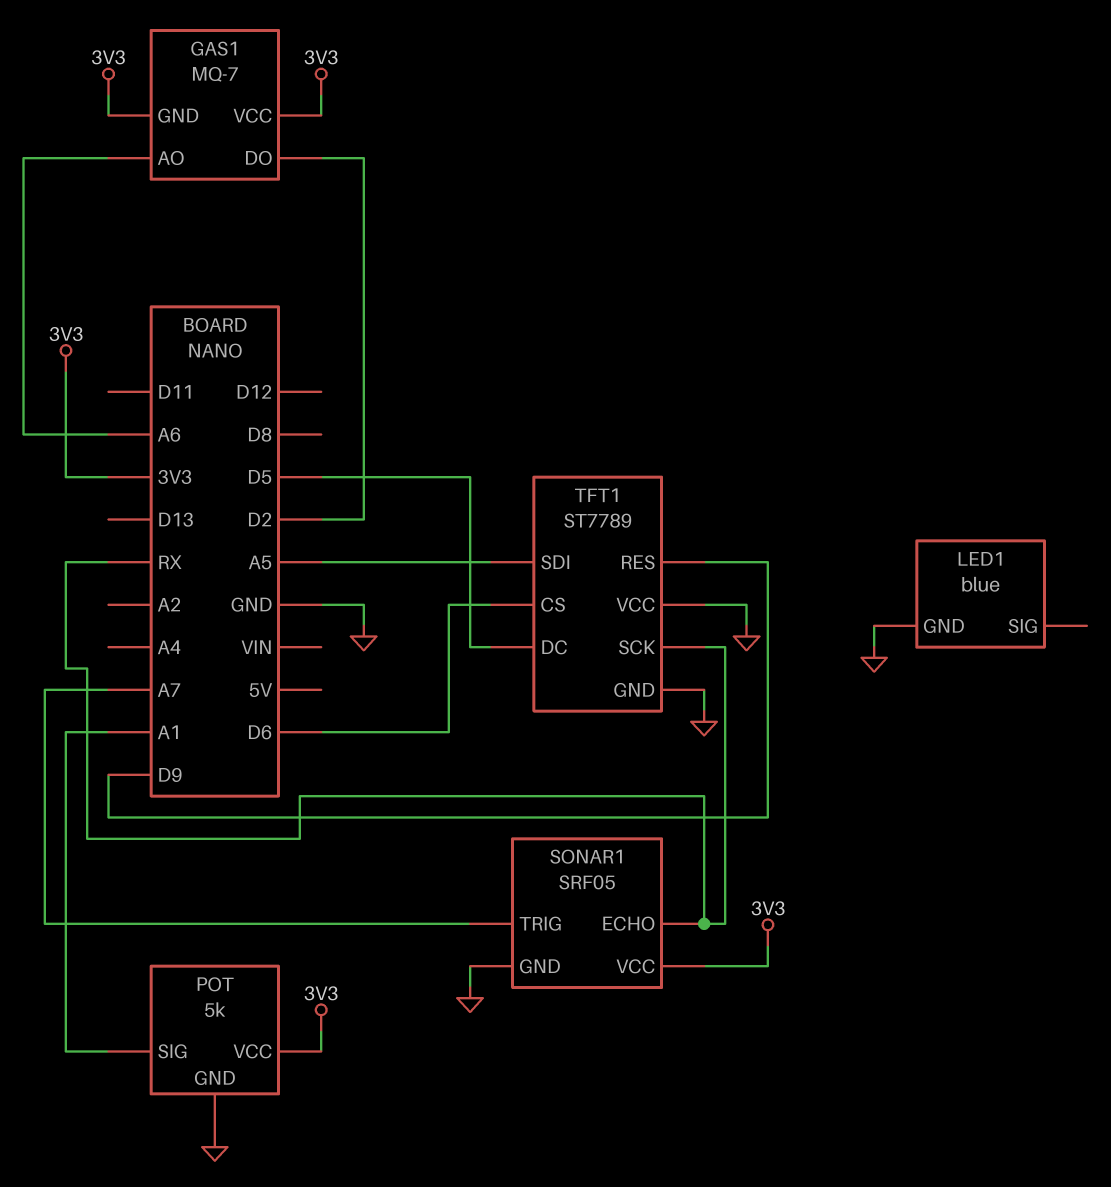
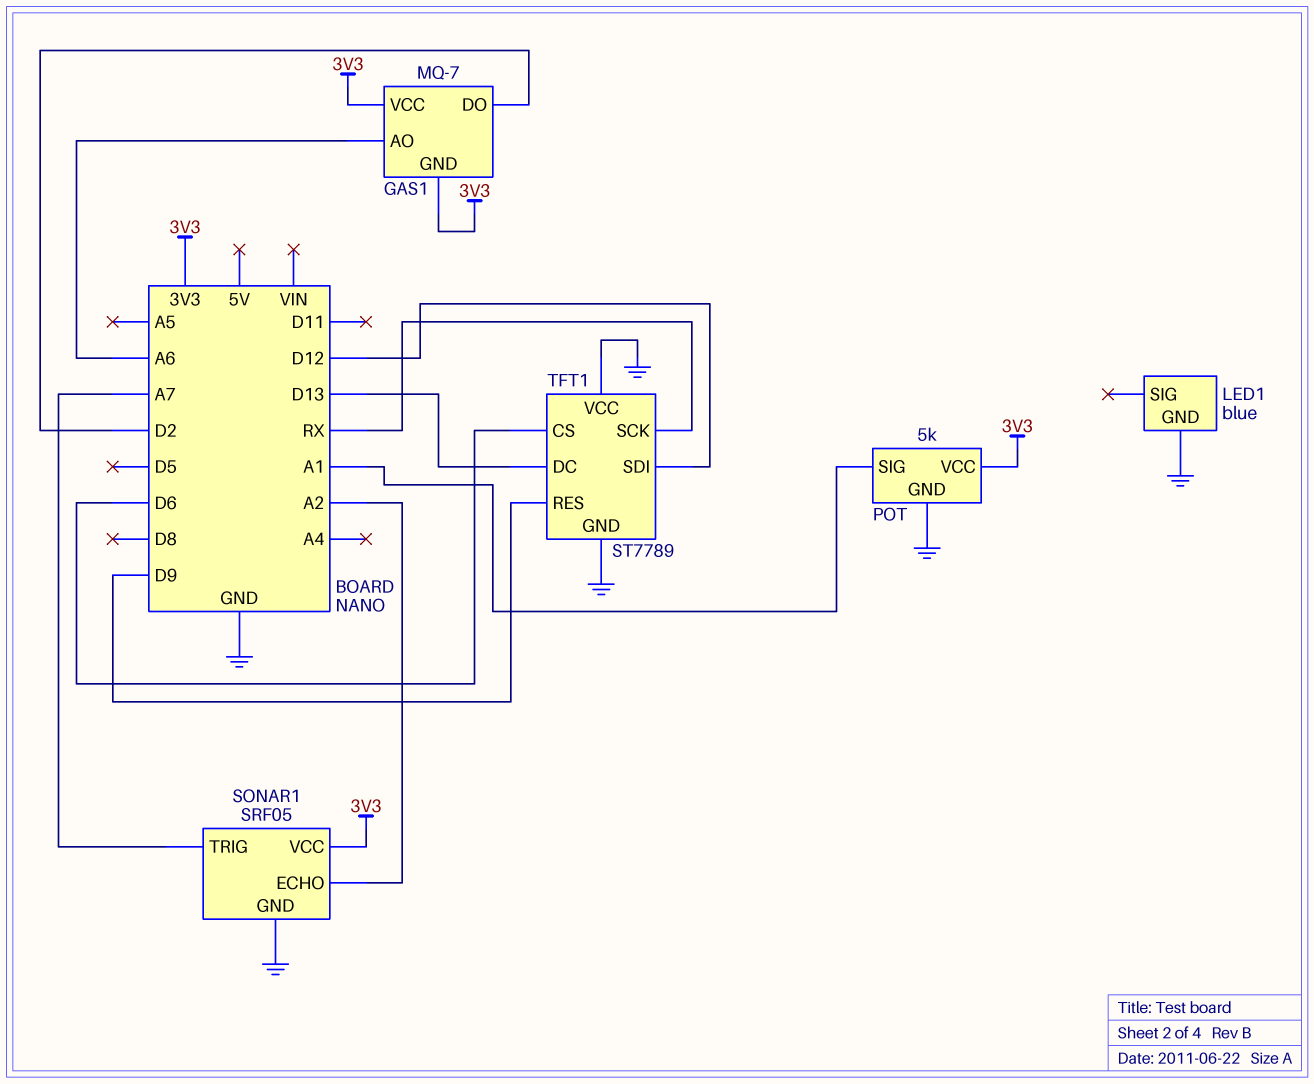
SONAR1 pin ECHO: RX -> A2
TFT1 pin DC: D5 -> D13
TFT1 pin SDI: A5 -> D12

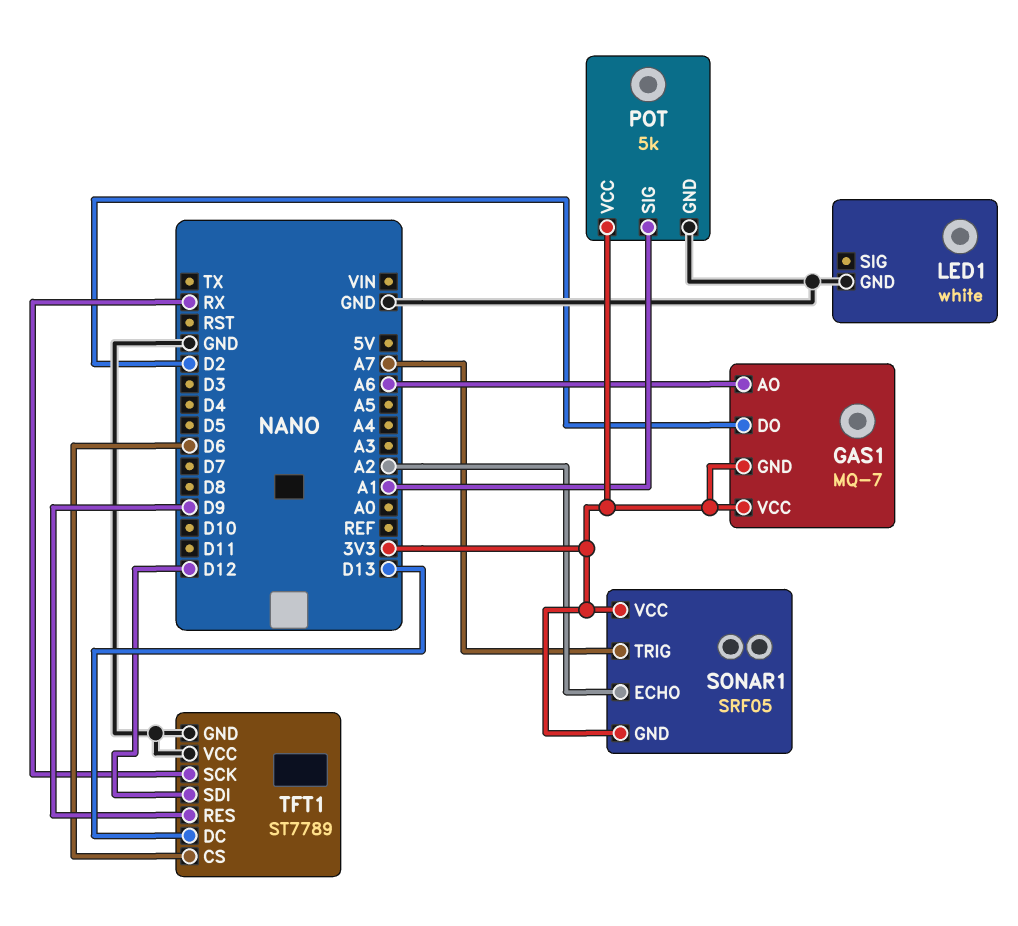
LED1: blue -> white
SONAR1 pin GND: GND -> 3V3

